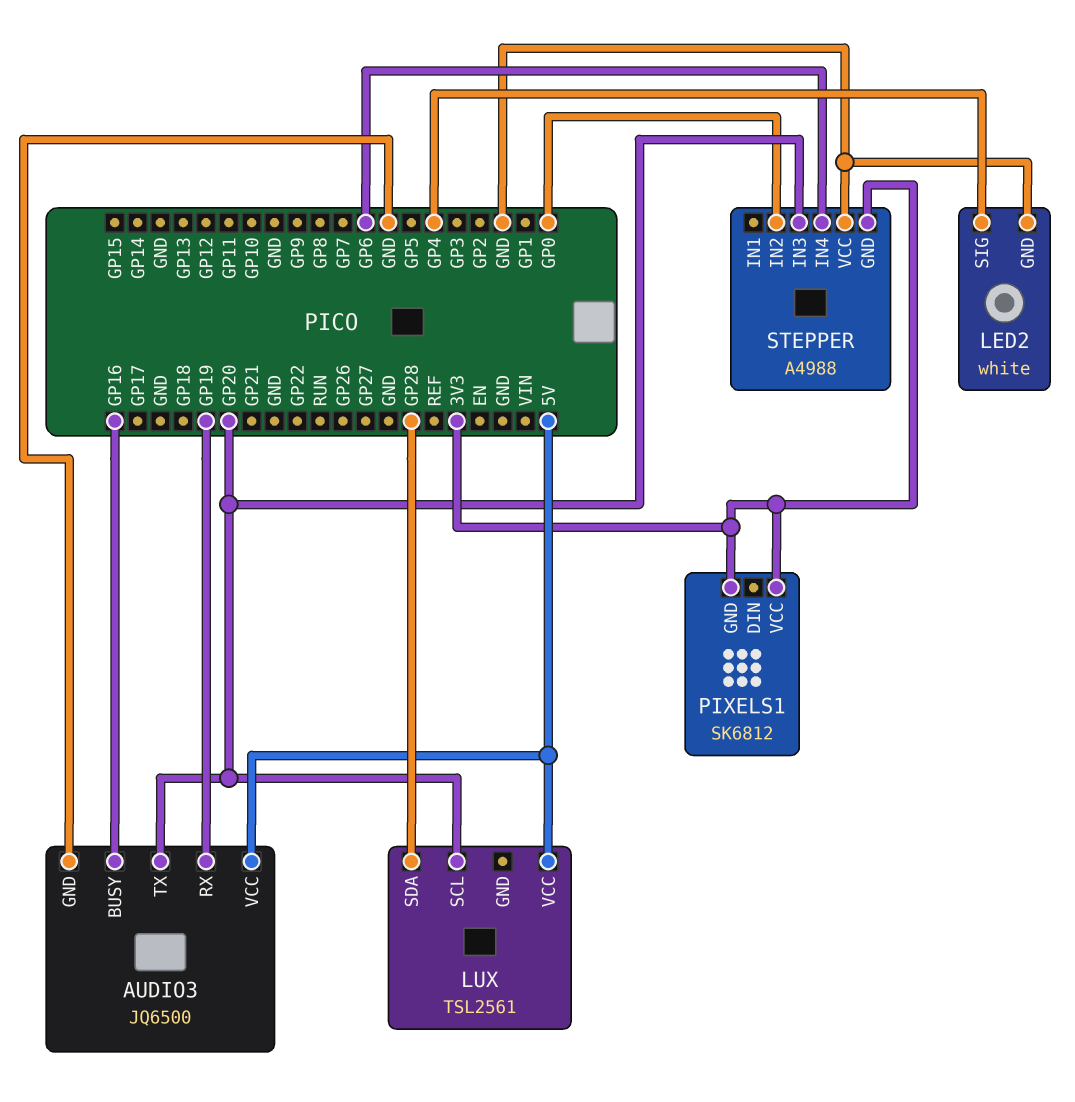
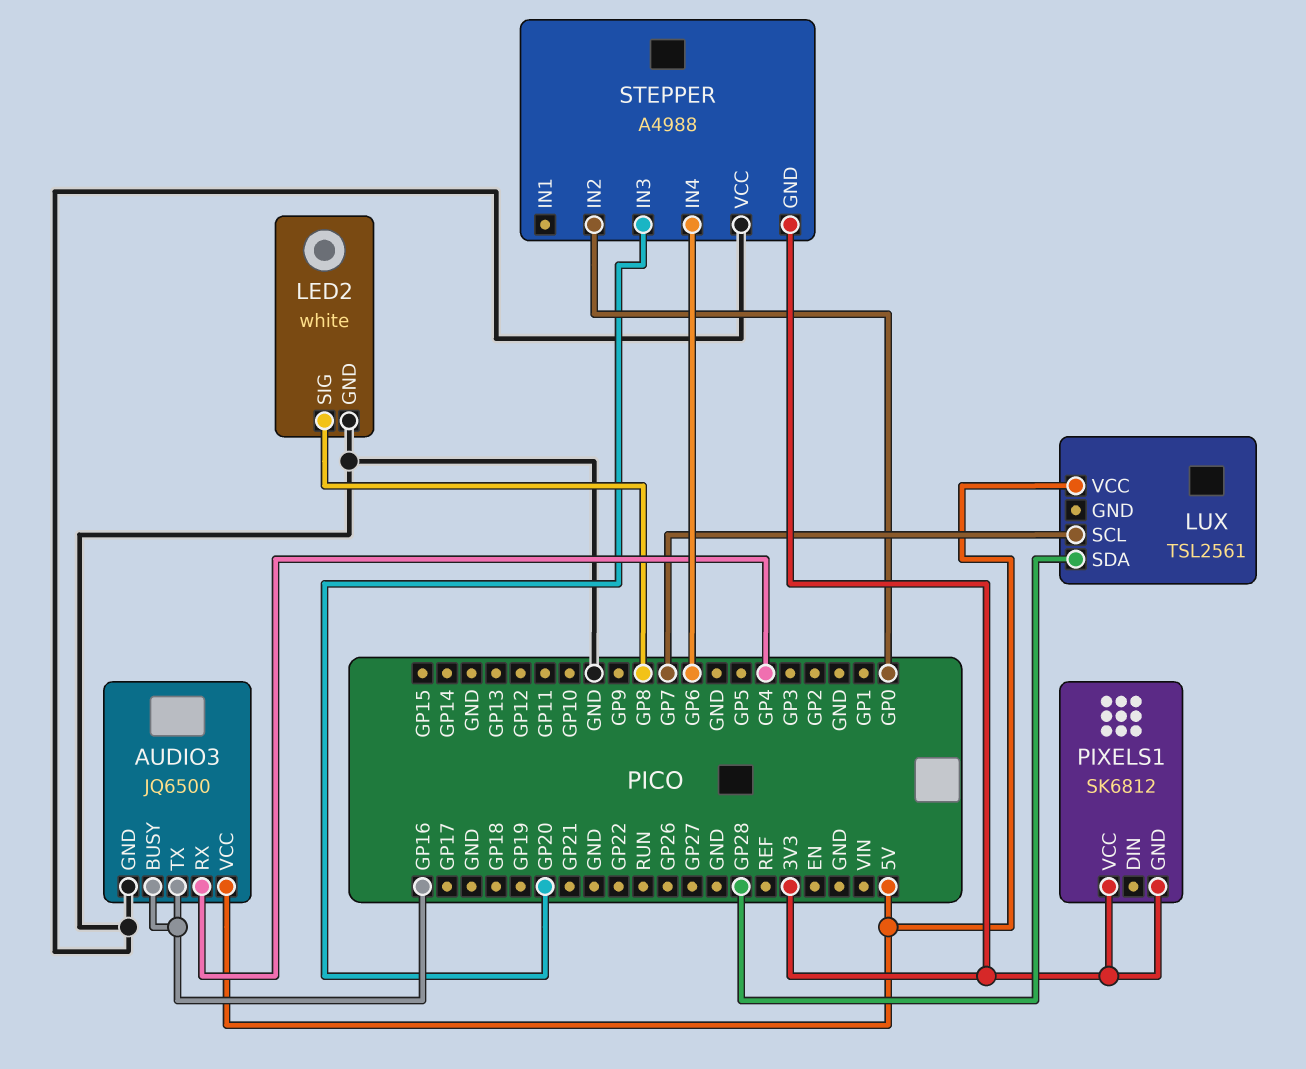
AUDIO3 pin RX: GP19 -> GP4
AUDIO3 pin TX: GP20 -> GP16
LED2 pin SIG: GP4 -> GP8
LUX pin SCL: GP20 -> GP7

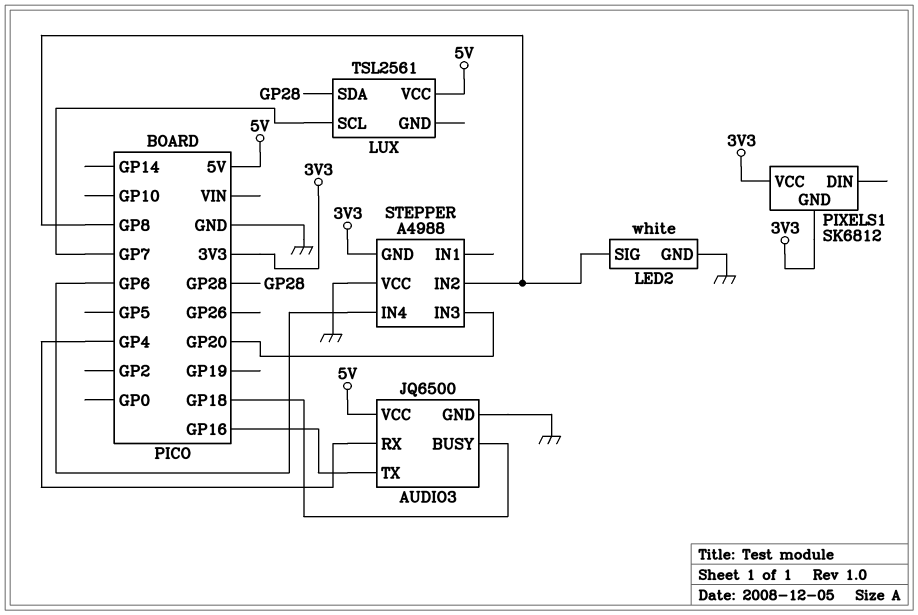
AUDIO3 pin BUSY: GP16 -> GP18
STEPPER pin IN2: GP0 -> GP8

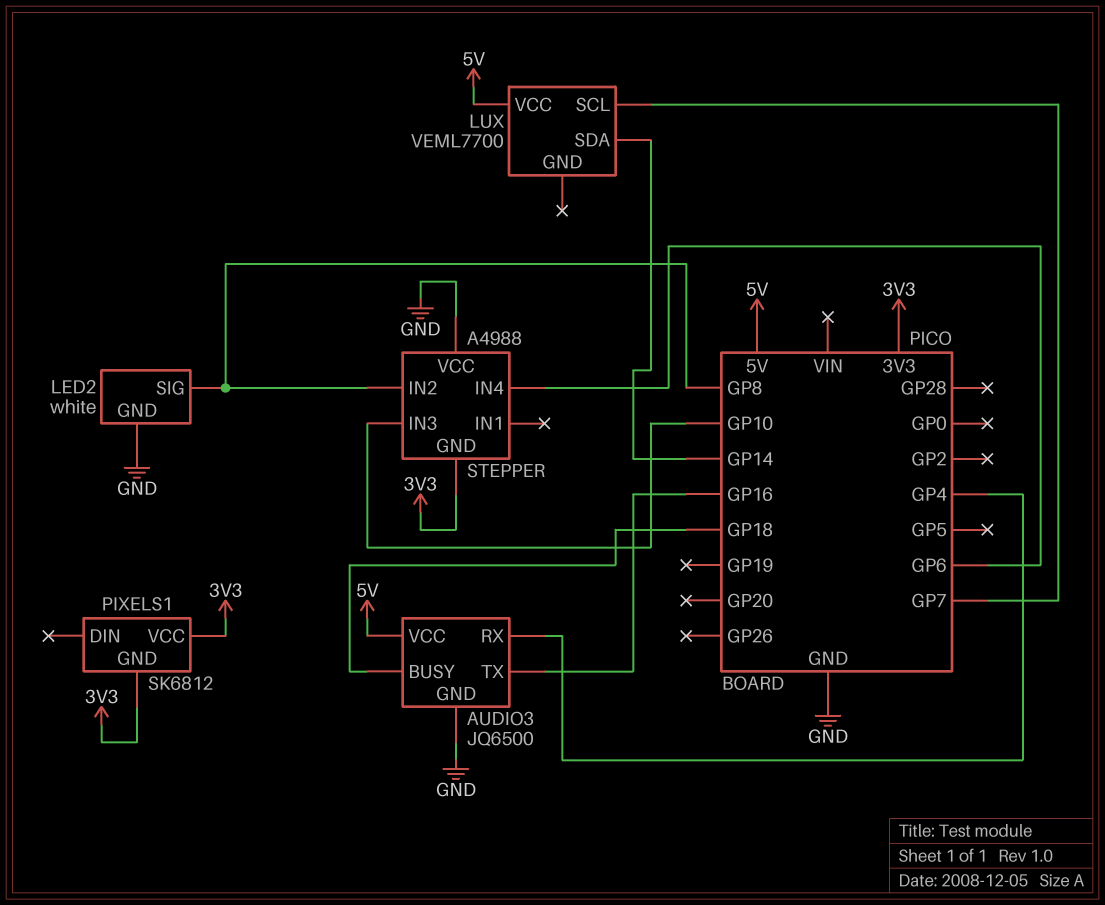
LUX: TSL2561 -> VEML7700
LUX pin SDA: GP28 -> GP14
STEPPER pin IN3: GP20 -> GP10

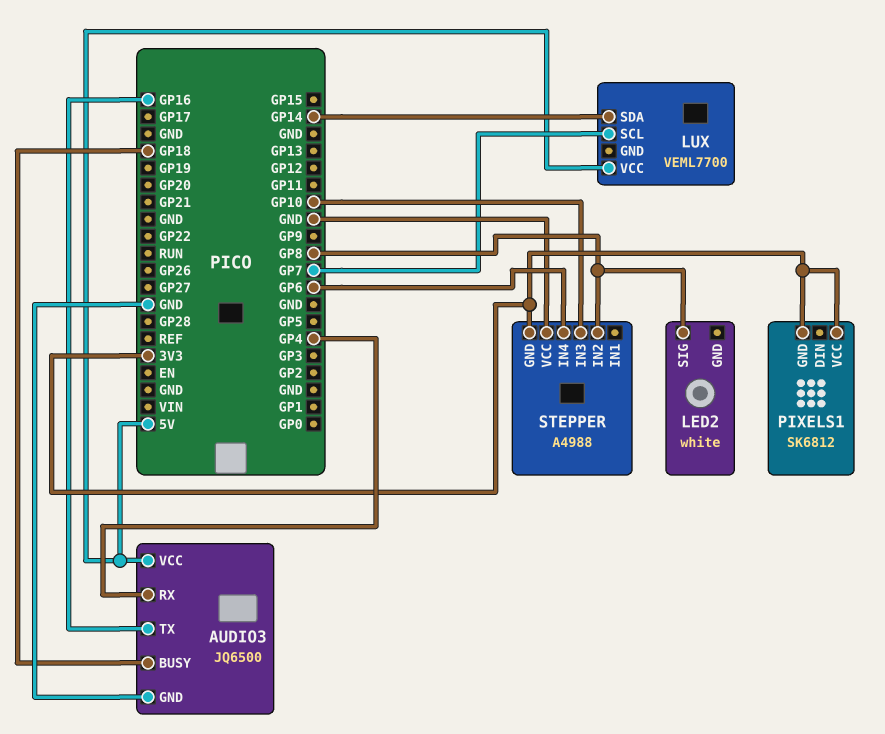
LED2 pin GND: GND -> none

